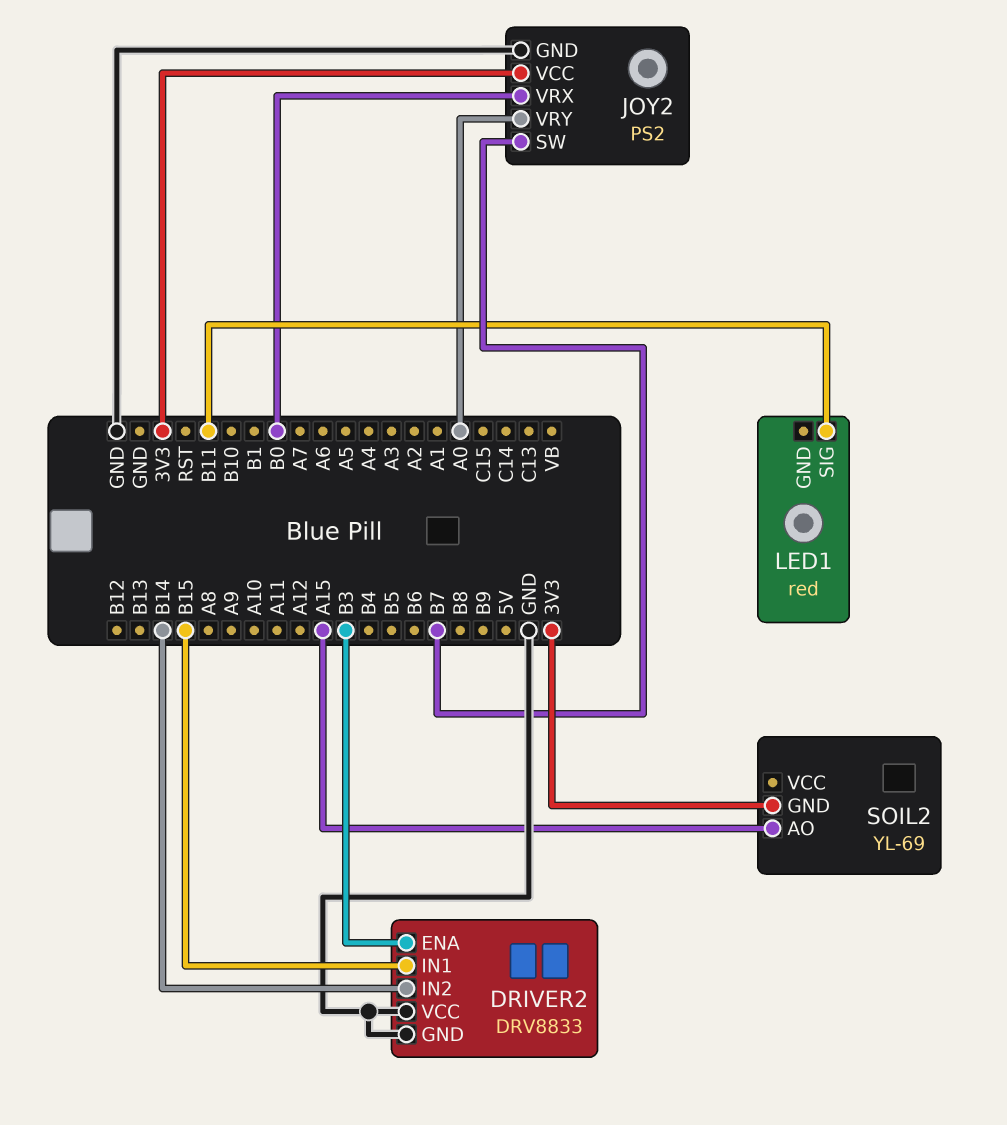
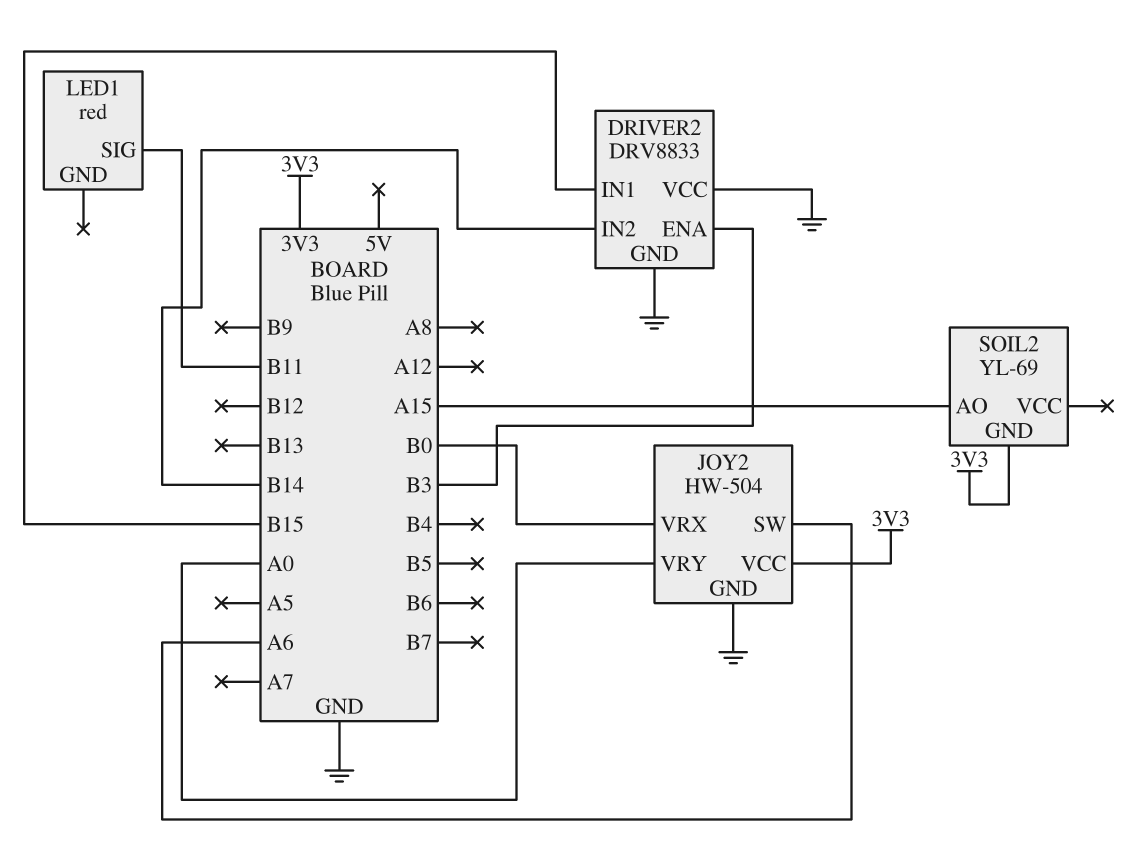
JOY2: PS2 -> HW-504
JOY2 pin SW: B7 -> A6

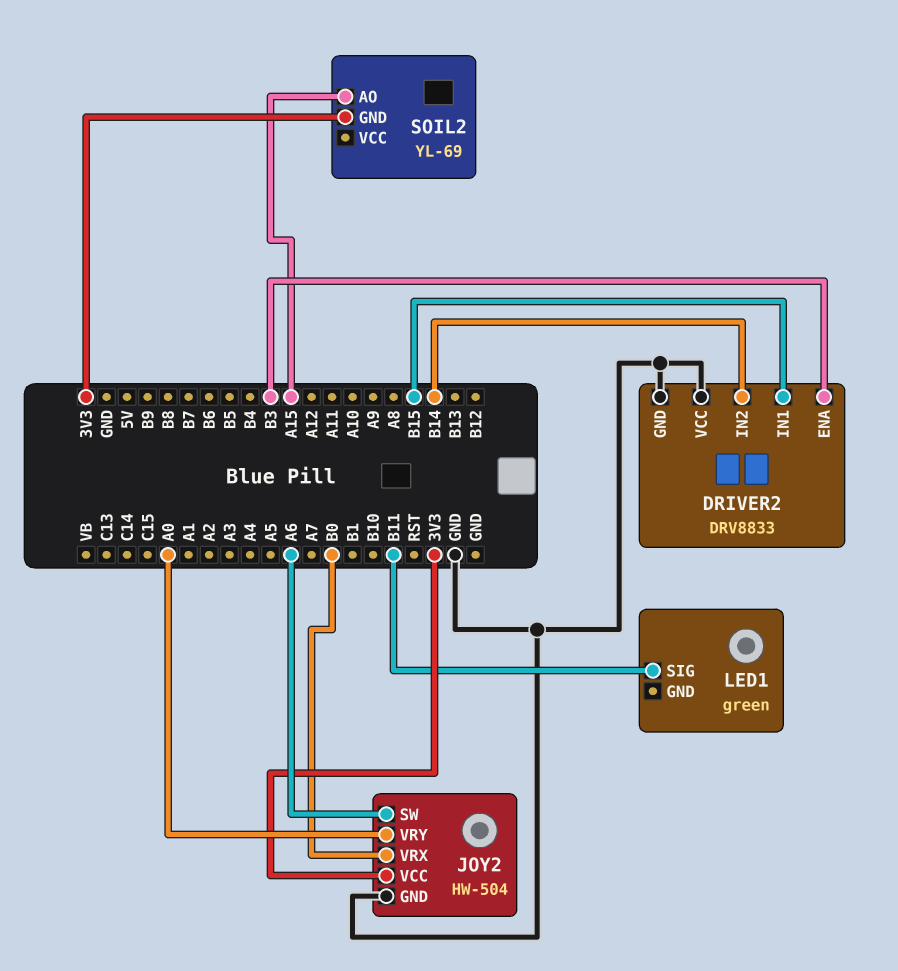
LED1: red -> green

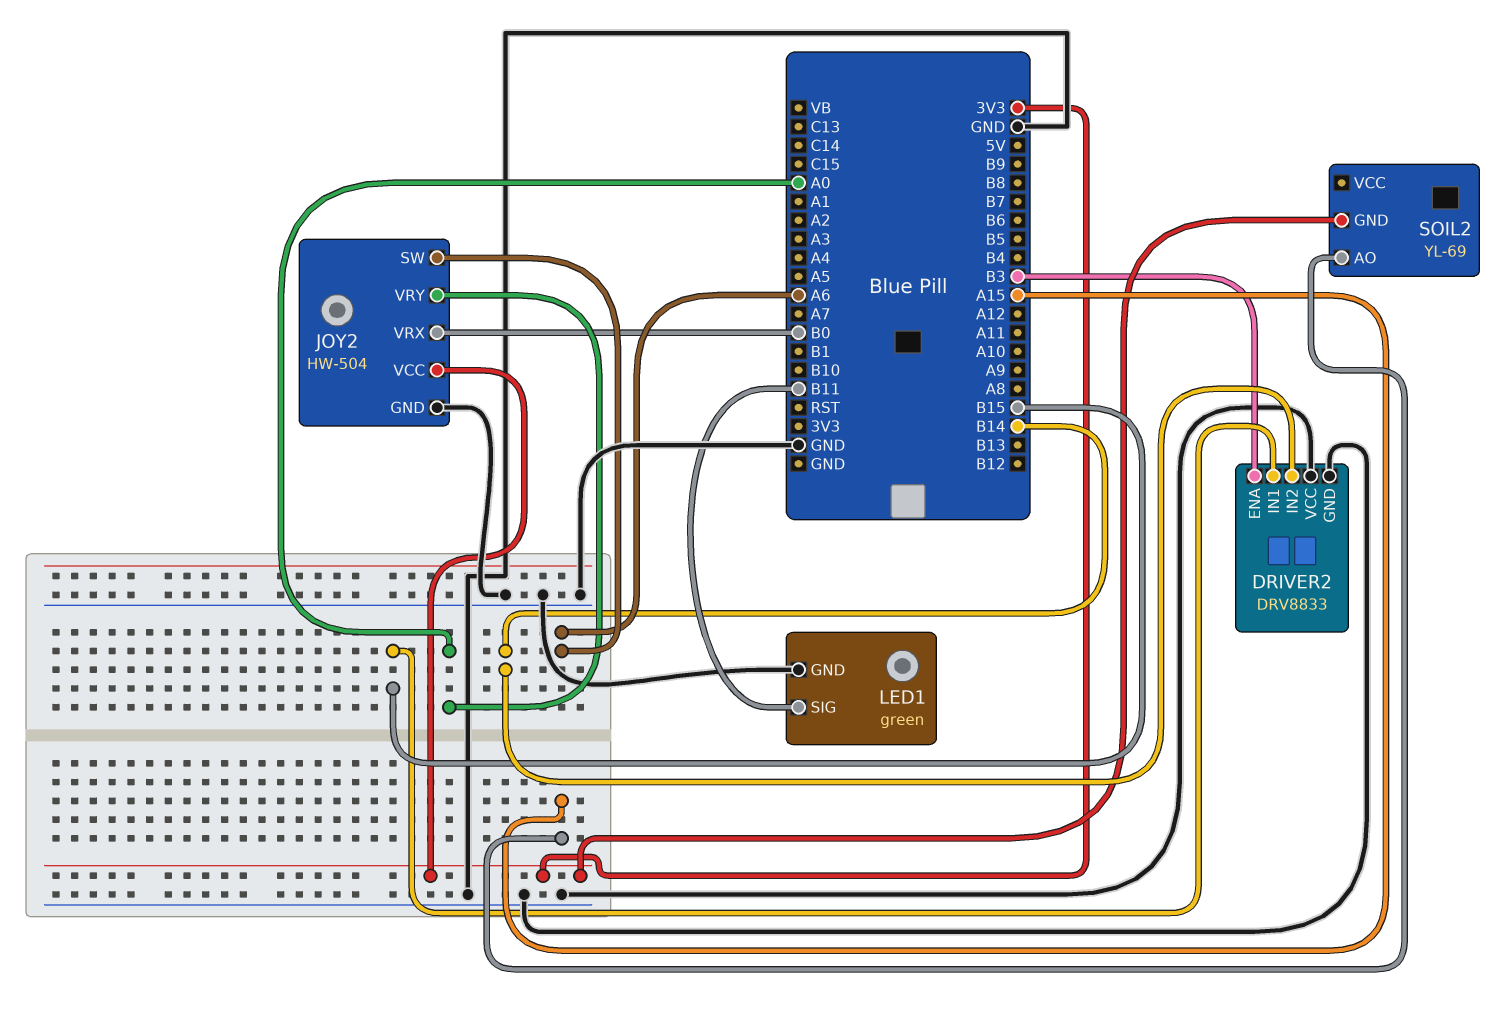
LED1 pin GND: none -> GND

